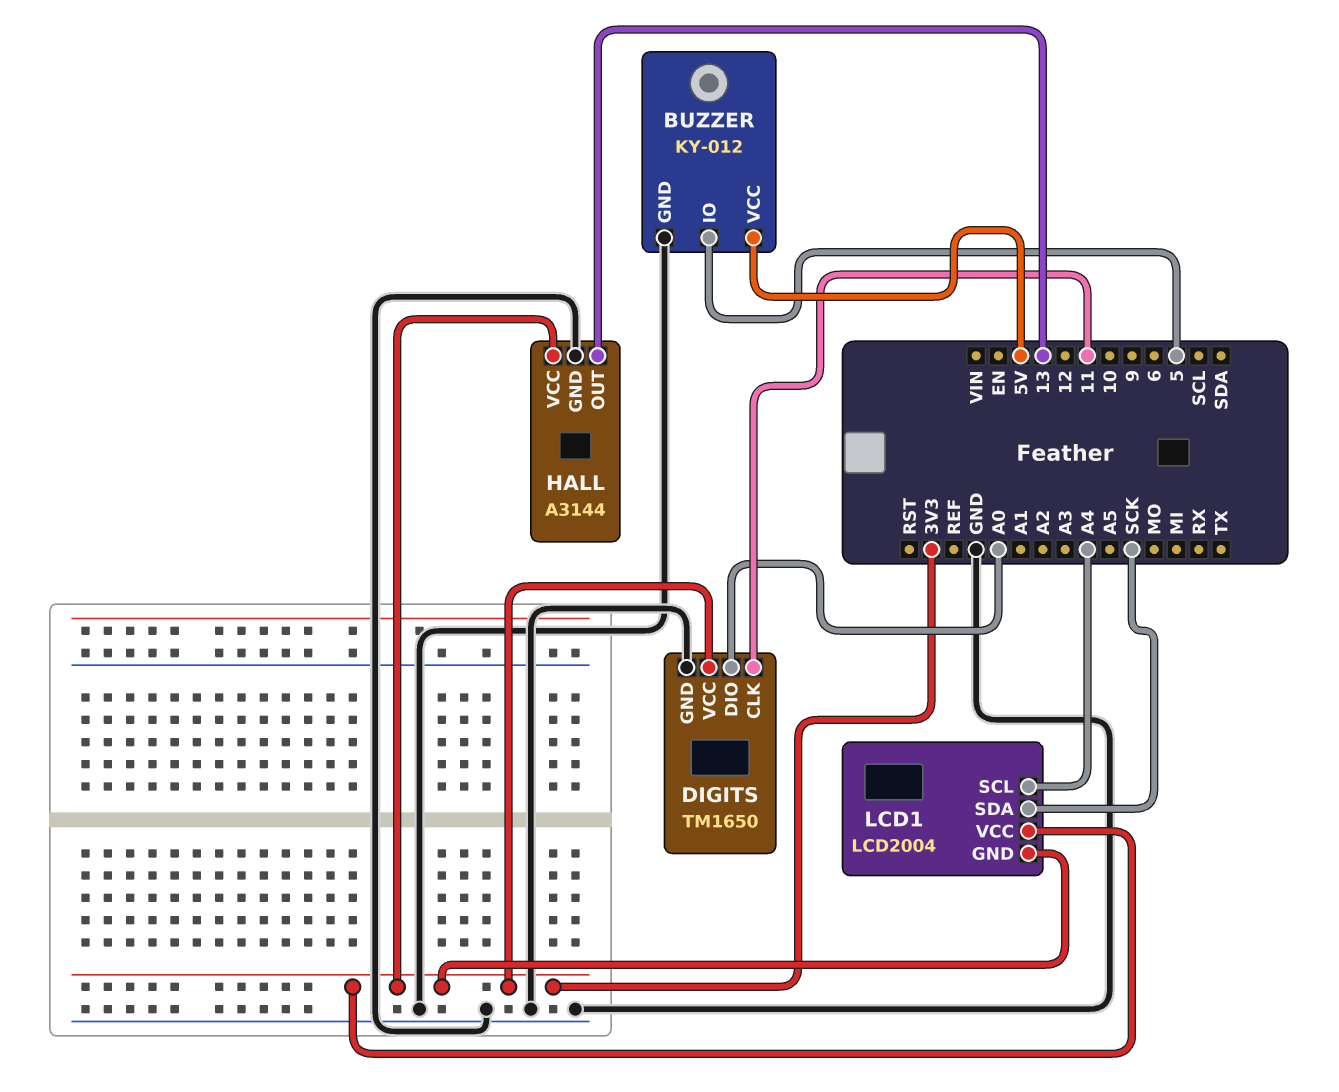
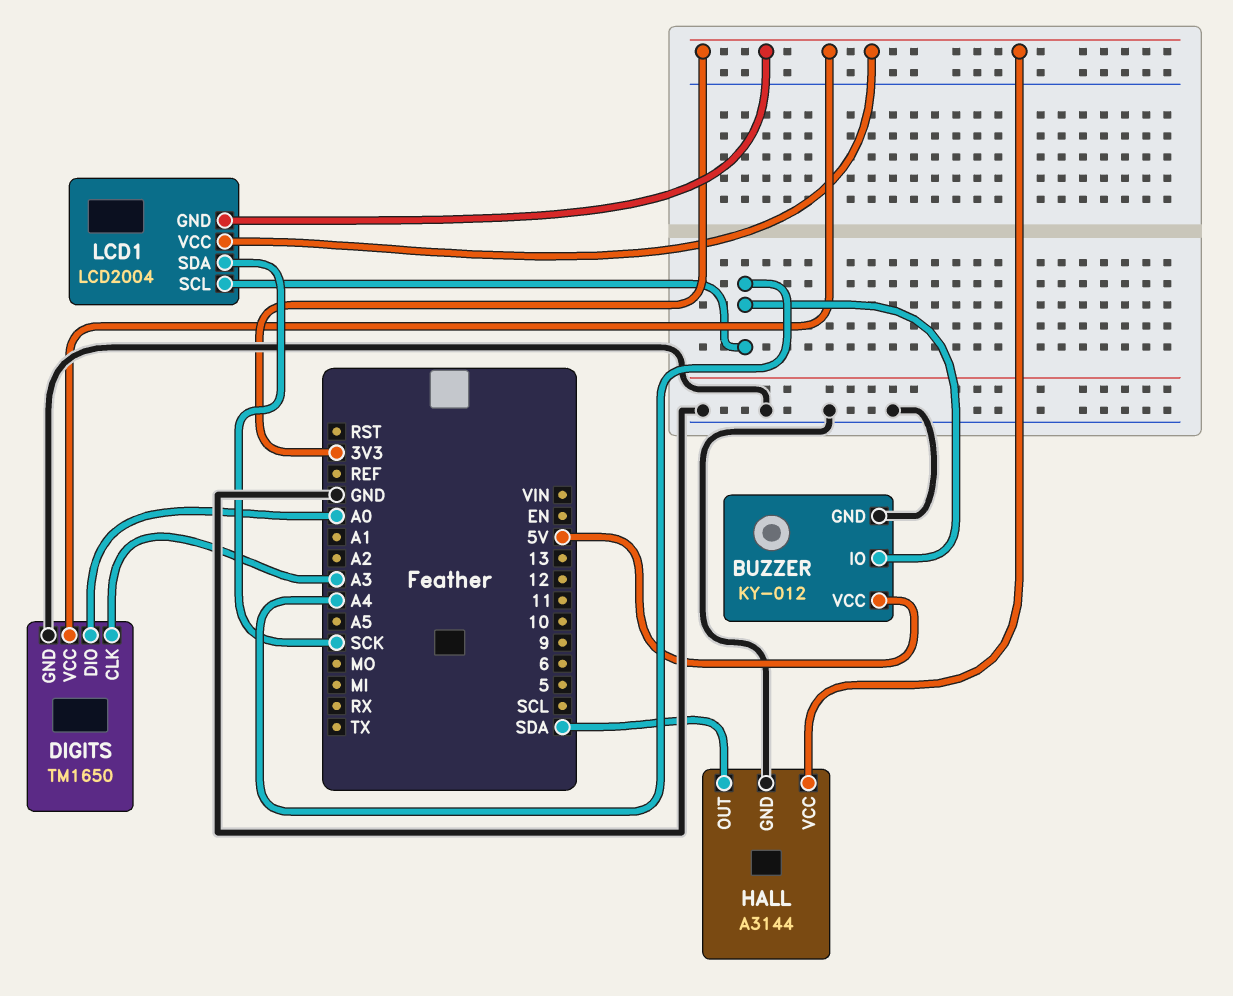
BUZZER pin IO: 5 -> A4
DIGITS pin CLK: 11 -> A3
HALL pin OUT: 13 -> SDA

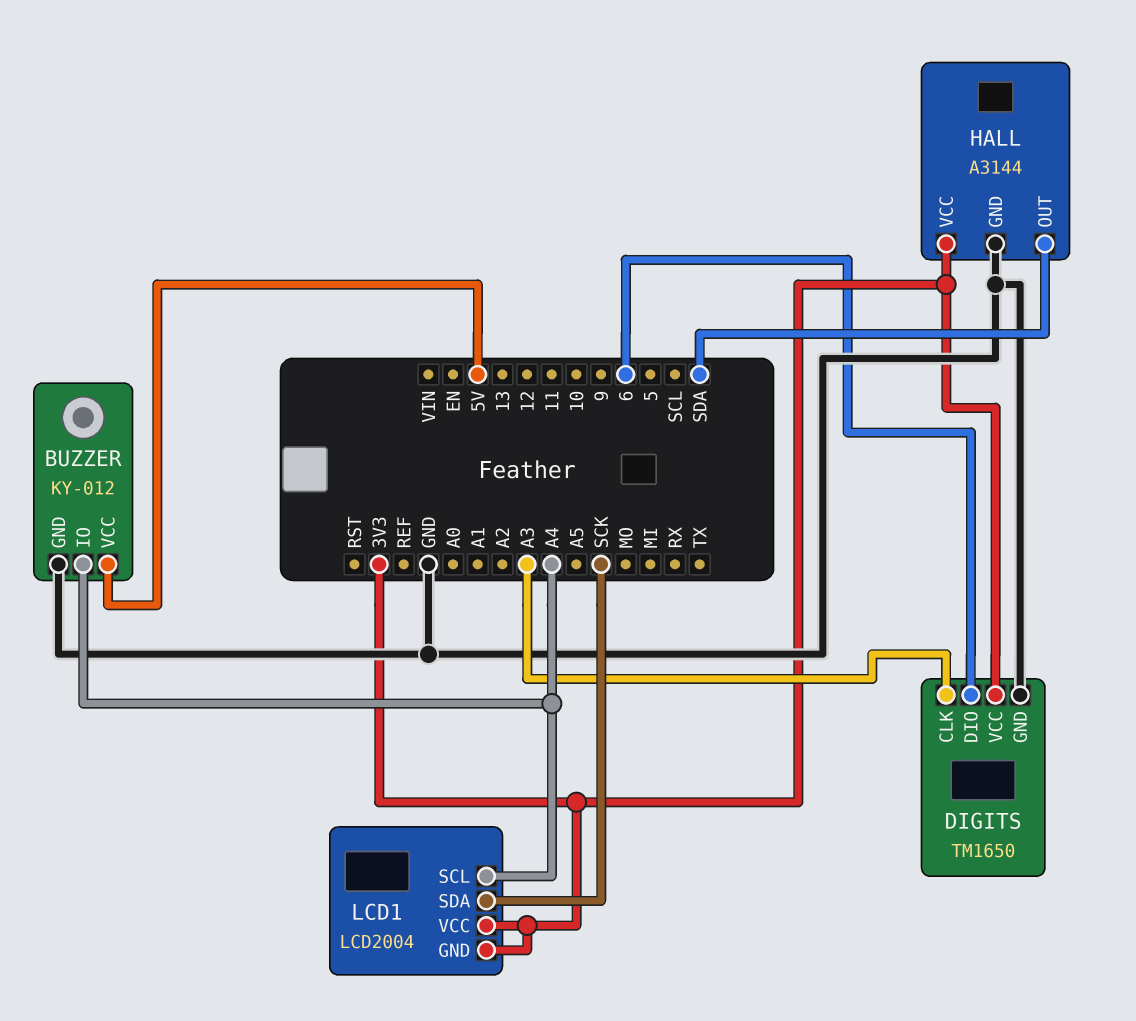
DIGITS pin DIO: A0 -> 6

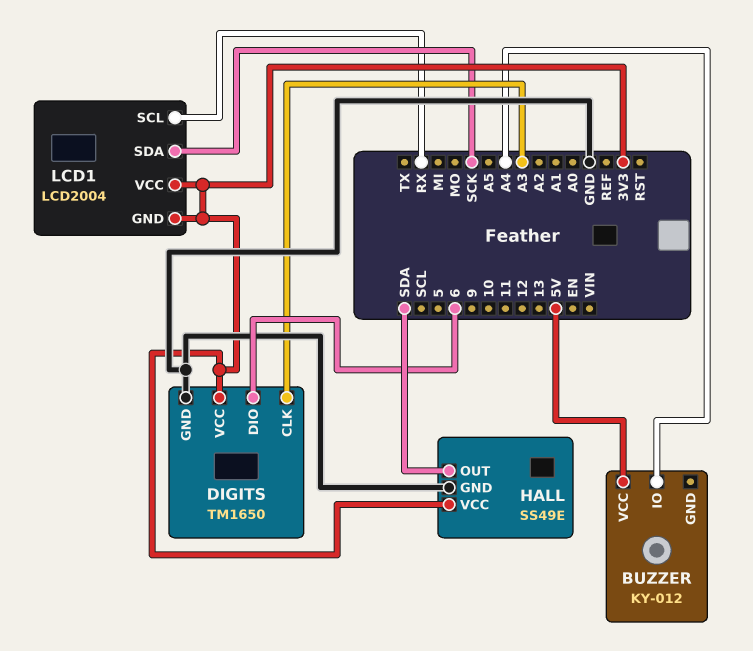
BUZZER pin GND: GND -> none
HALL: A3144 -> SS49E
LCD1 pin SCL: A4 -> RX

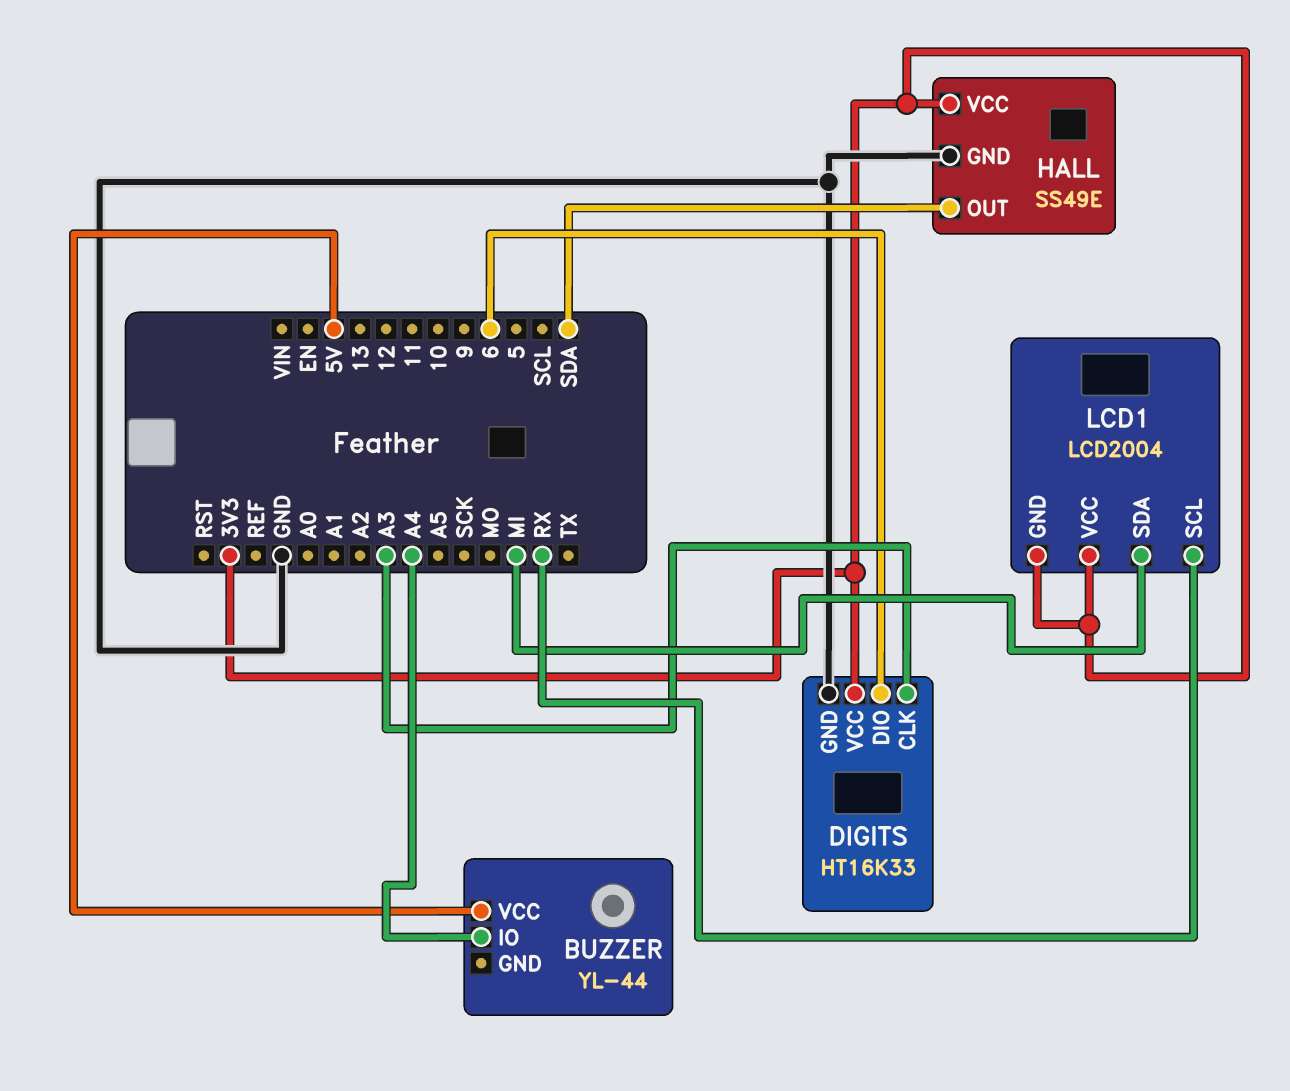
BUZZER: KY-012 -> YL-44
DIGITS: TM1650 -> HT16K33
LCD1 pin SDA: SCK -> MI

